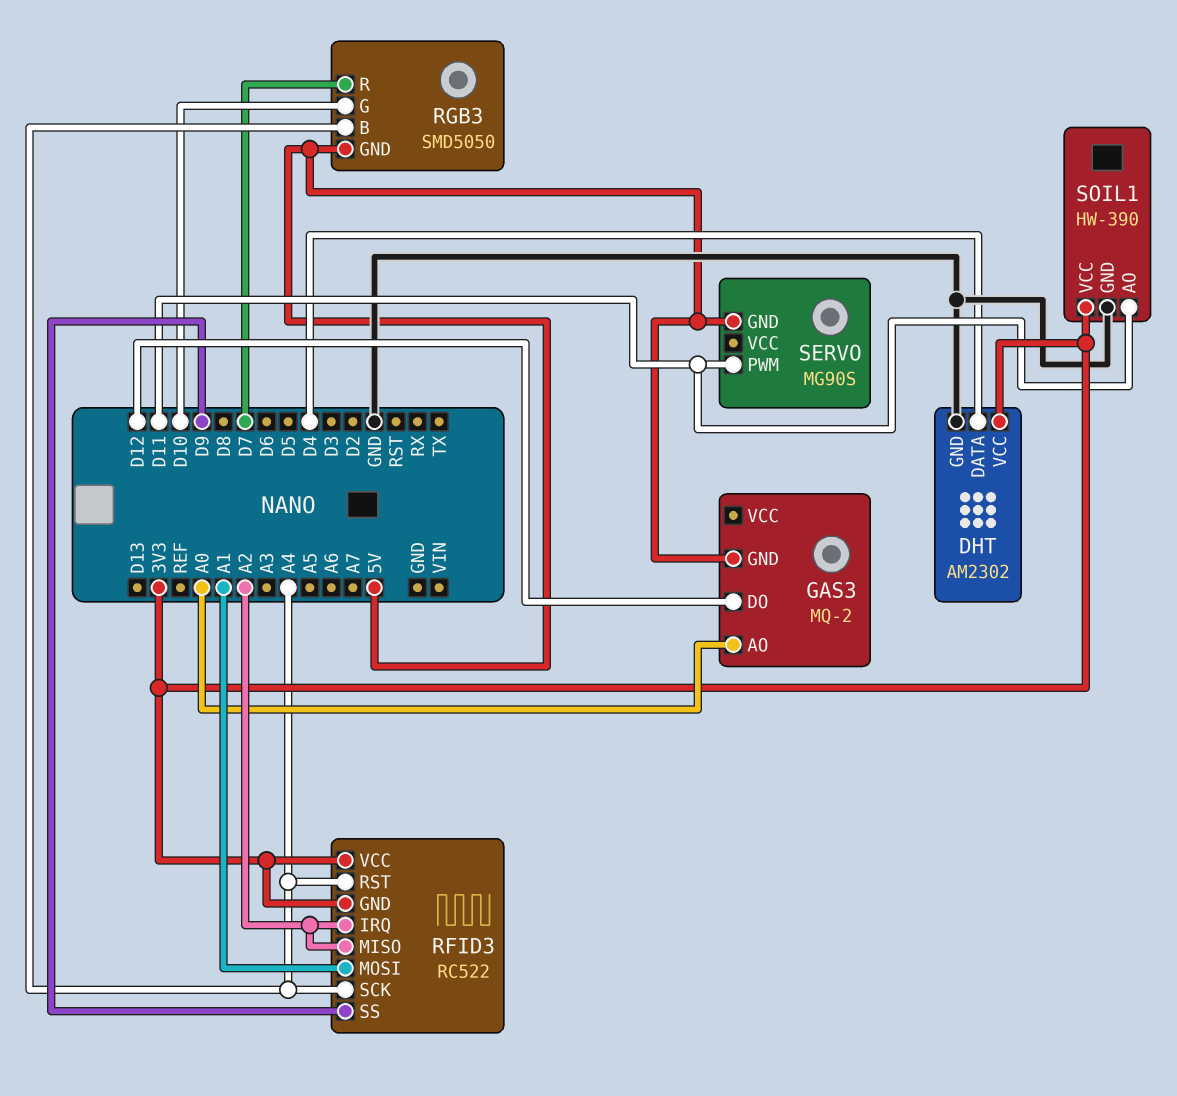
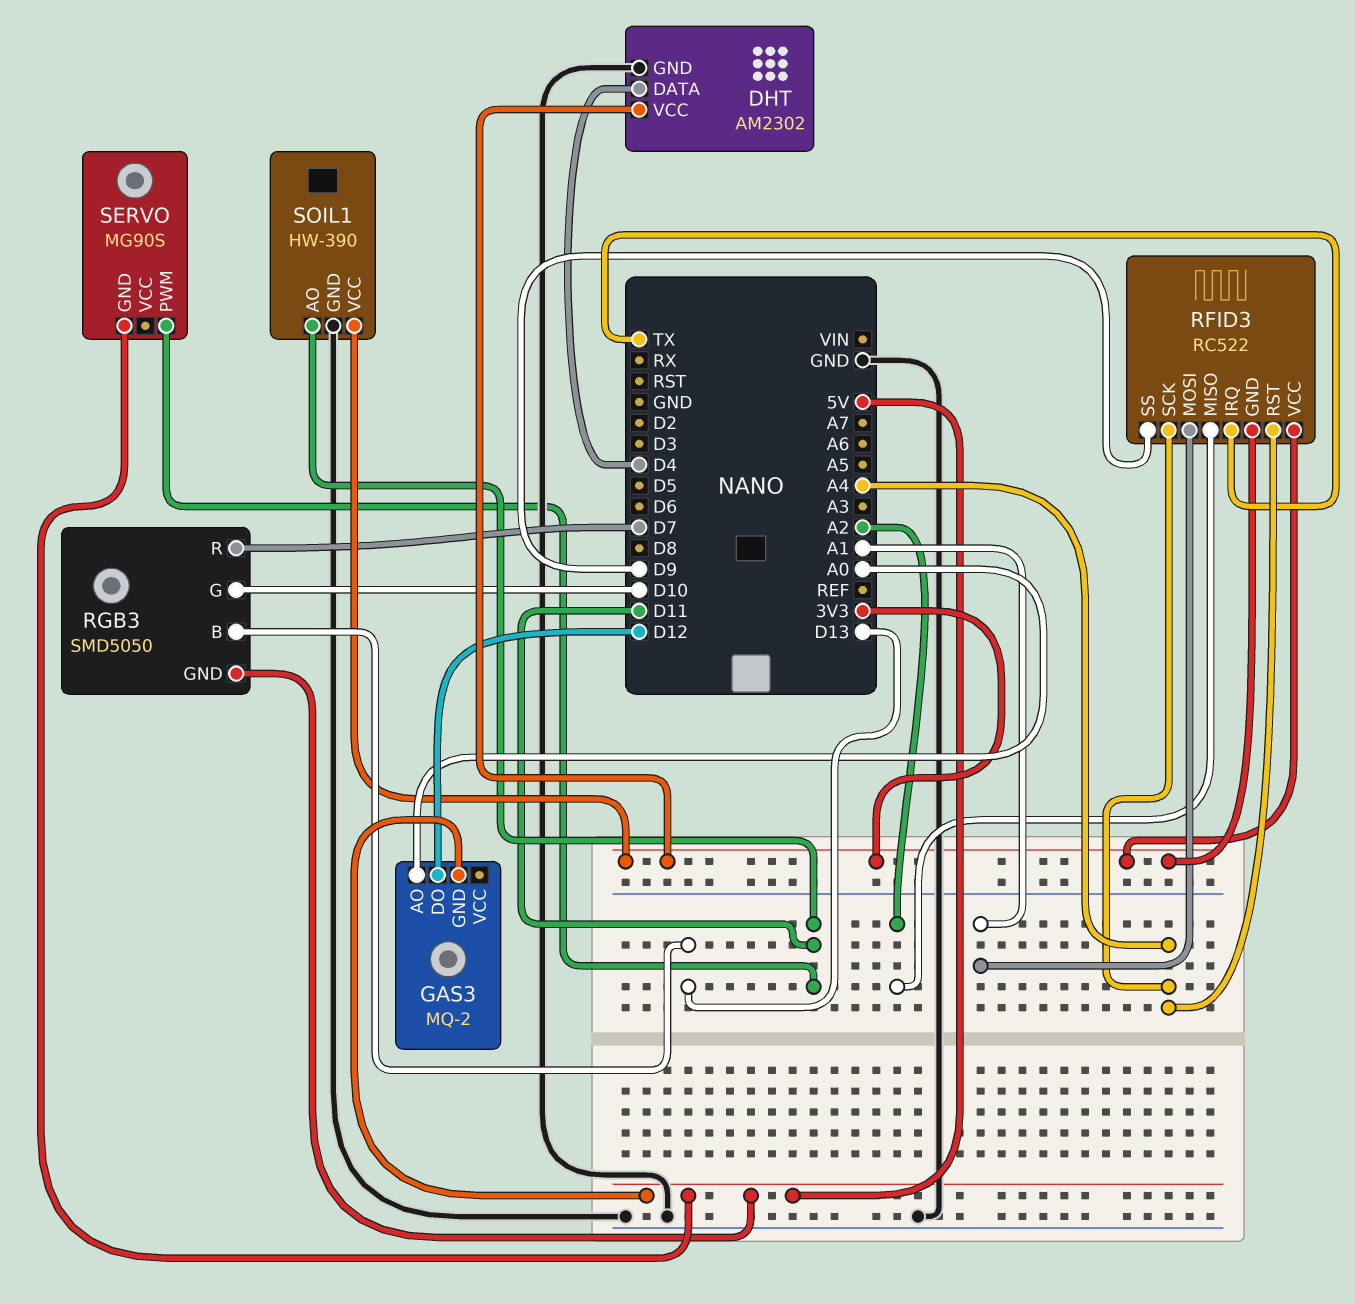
RFID3 pin IRQ: A2 -> TX
RGB3 pin B: A4 -> D13

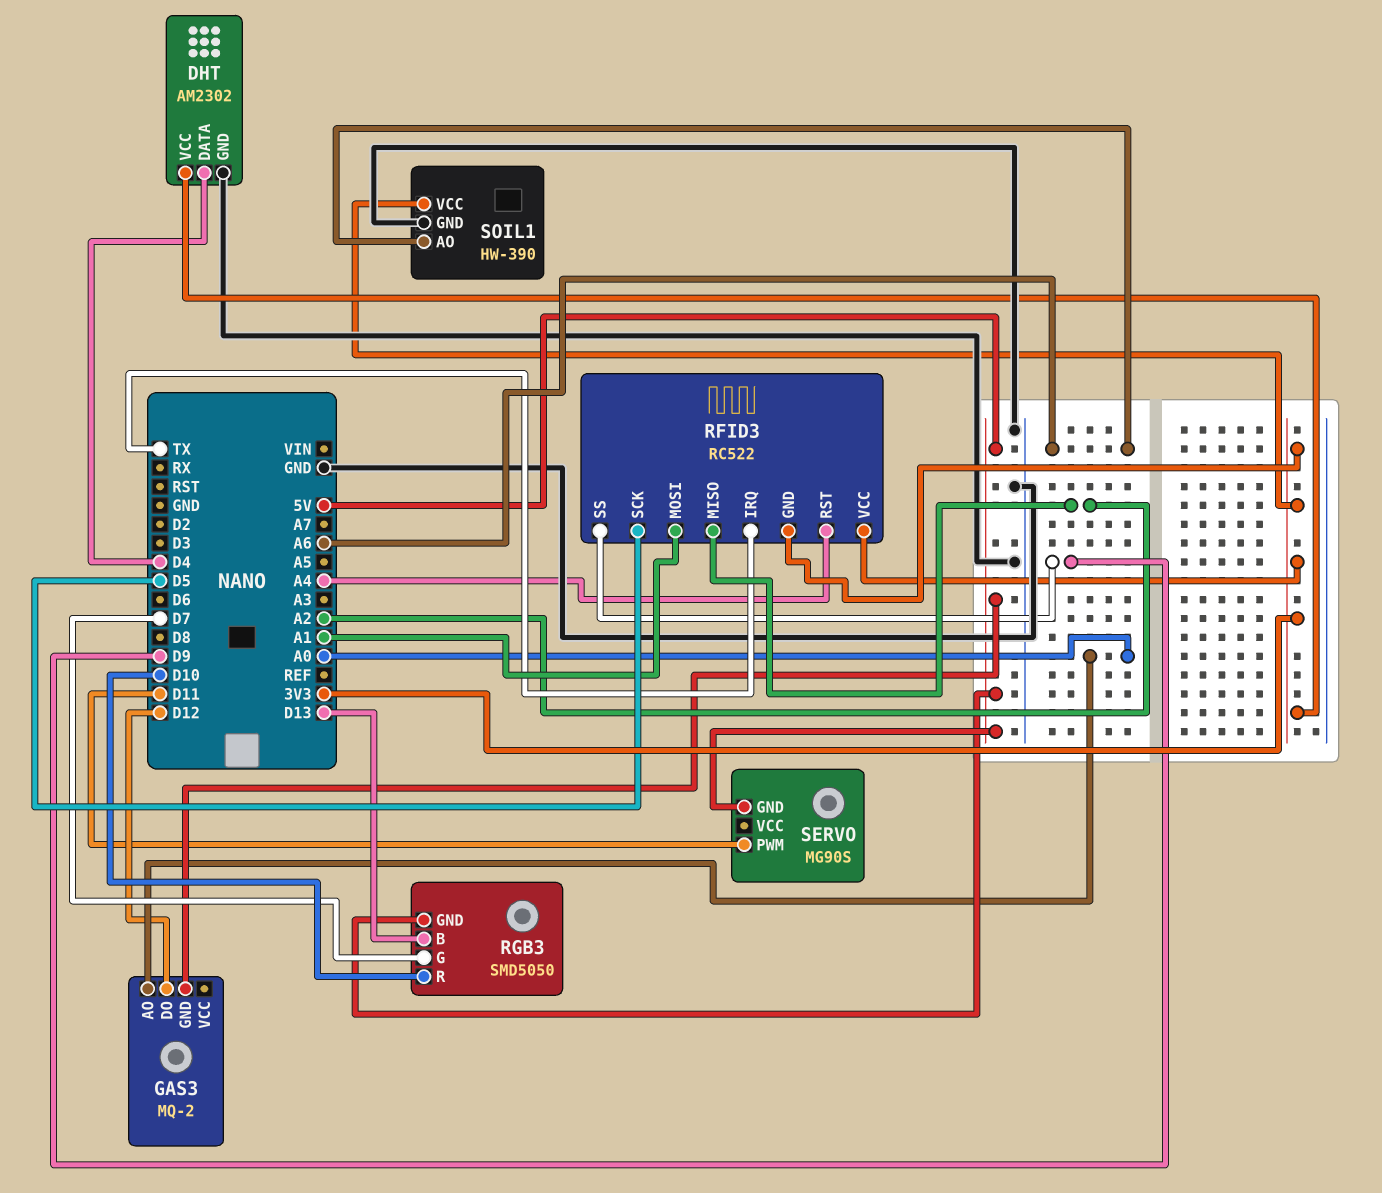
RFID3 pin SCK: A4 -> D5
RGB3 pin G: D10 -> D7
RGB3 pin R: D7 -> D10
SOIL1 pin AO: D11 -> A6

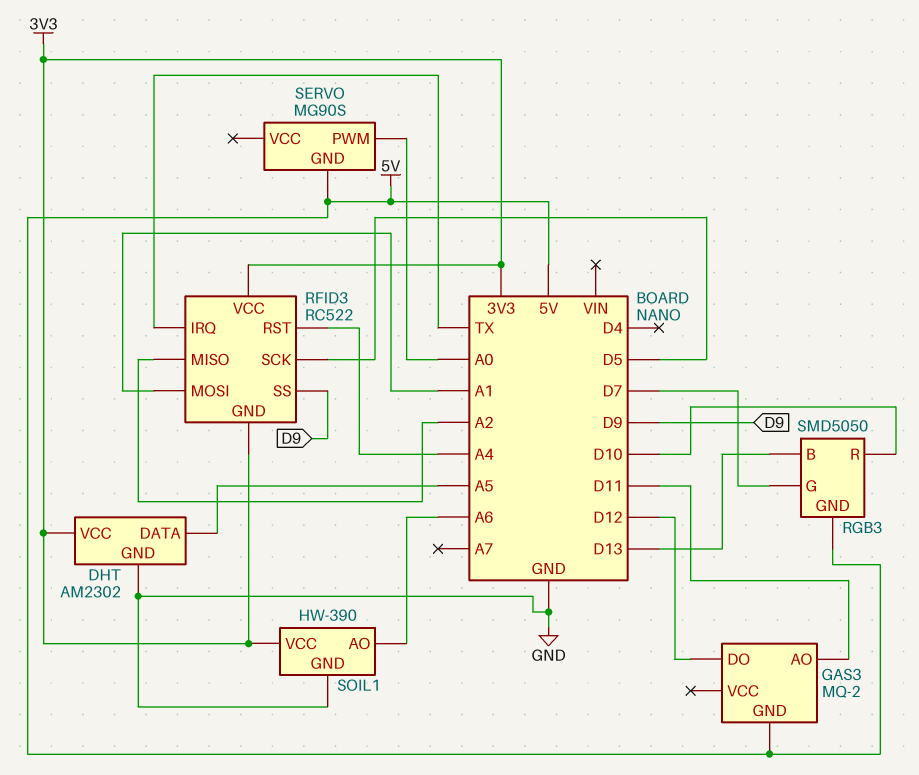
DHT pin DATA: D4 -> A5
GAS3 pin AO: A0 -> D11
SERVO pin PWM: D11 -> A0

